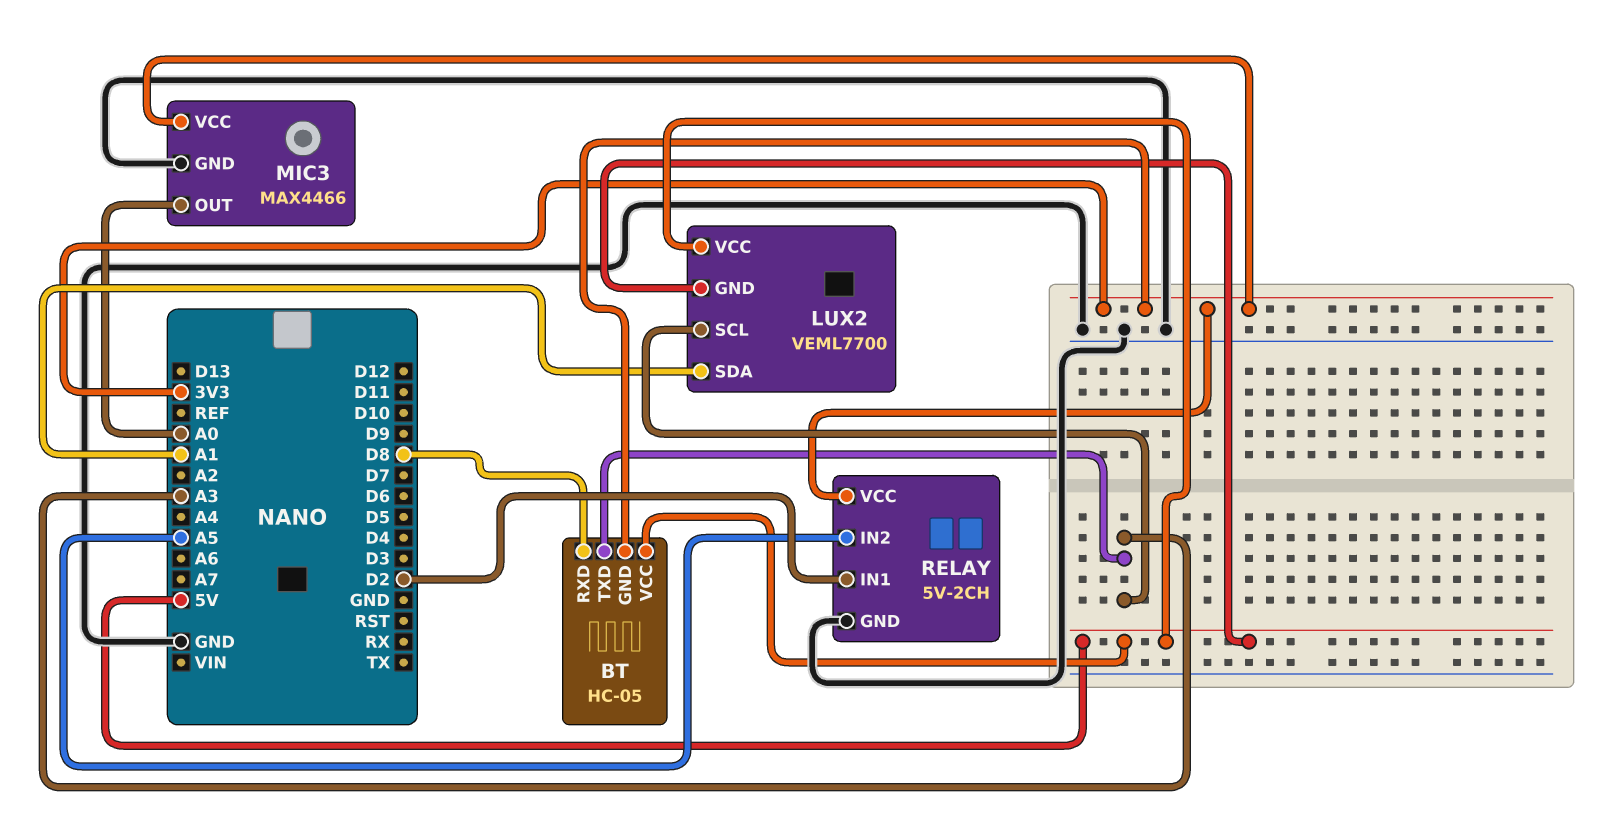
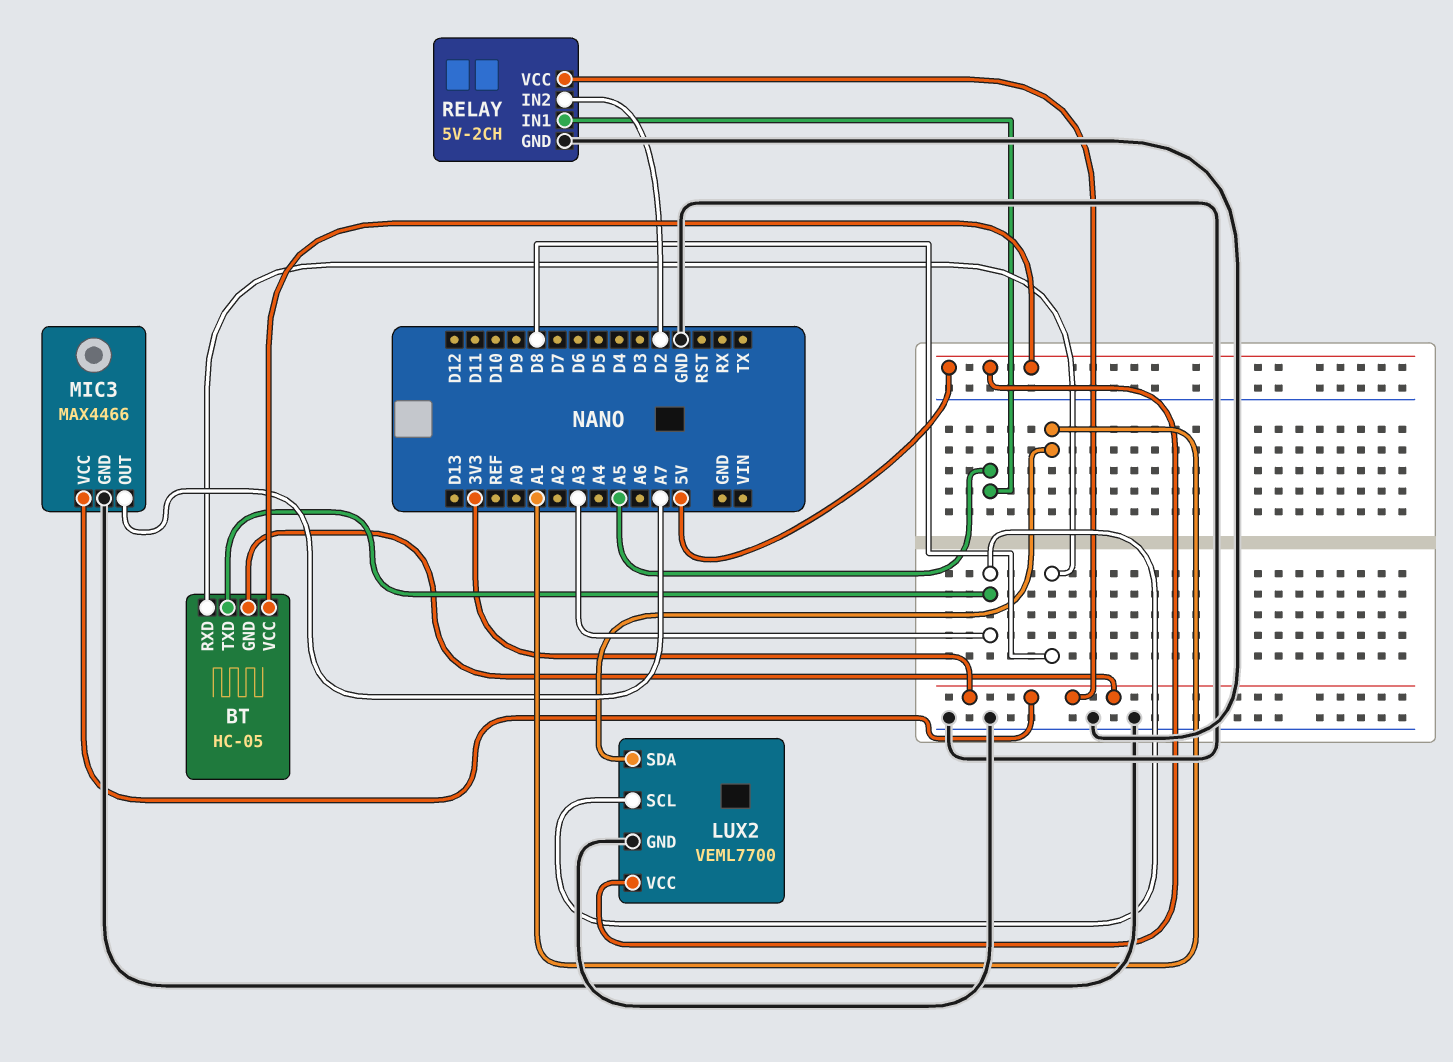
LUX2 pin GND: 5V -> GND
MIC3 pin OUT: A0 -> A7
RELAY pin IN1: D2 -> A5
RELAY pin IN2: A5 -> D2

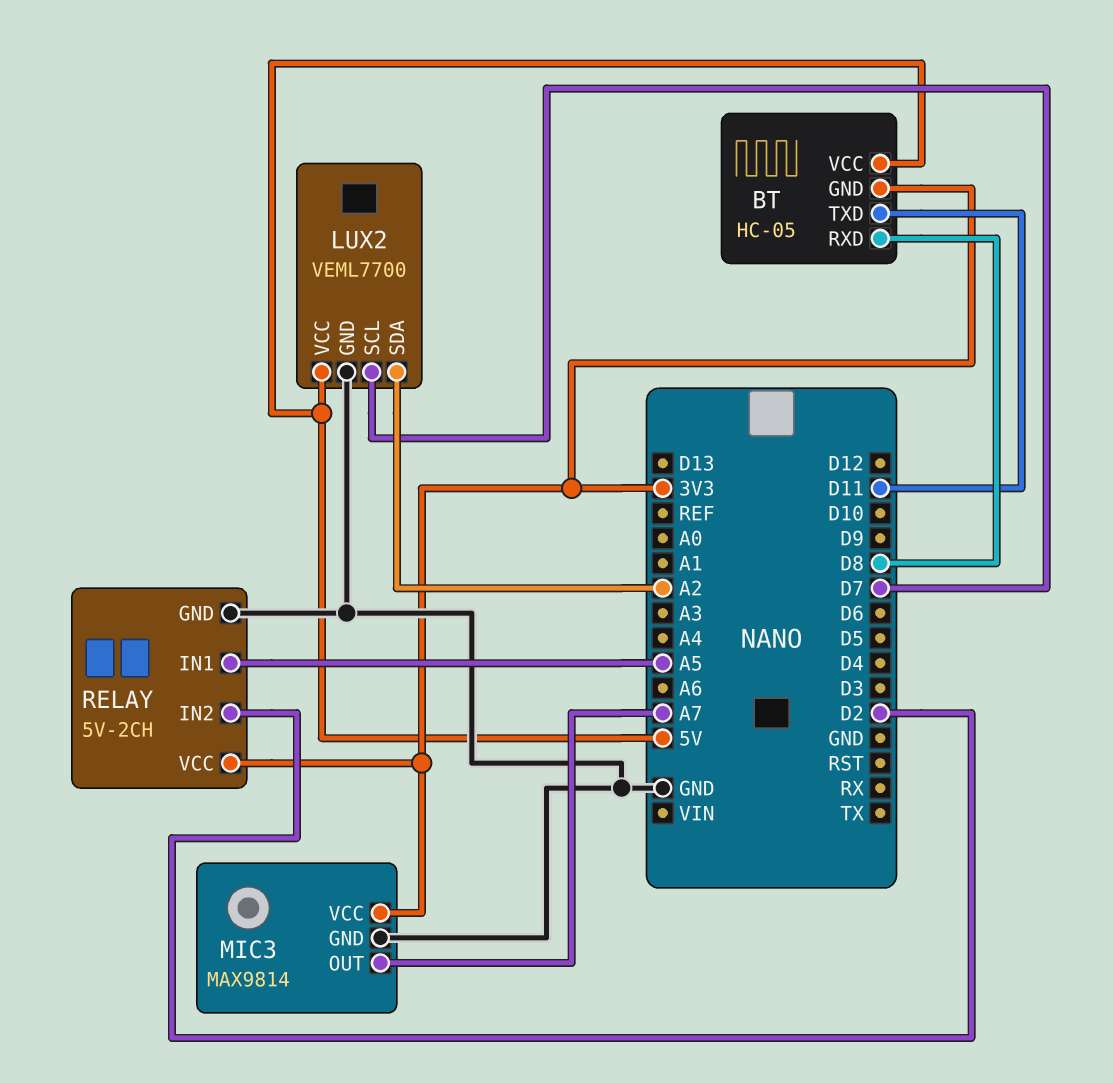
BT pin TXD: A3 -> D11
LUX2 pin SCL: A3 -> D7
LUX2 pin SDA: A1 -> A2
MIC3: MAX4466 -> MAX9814

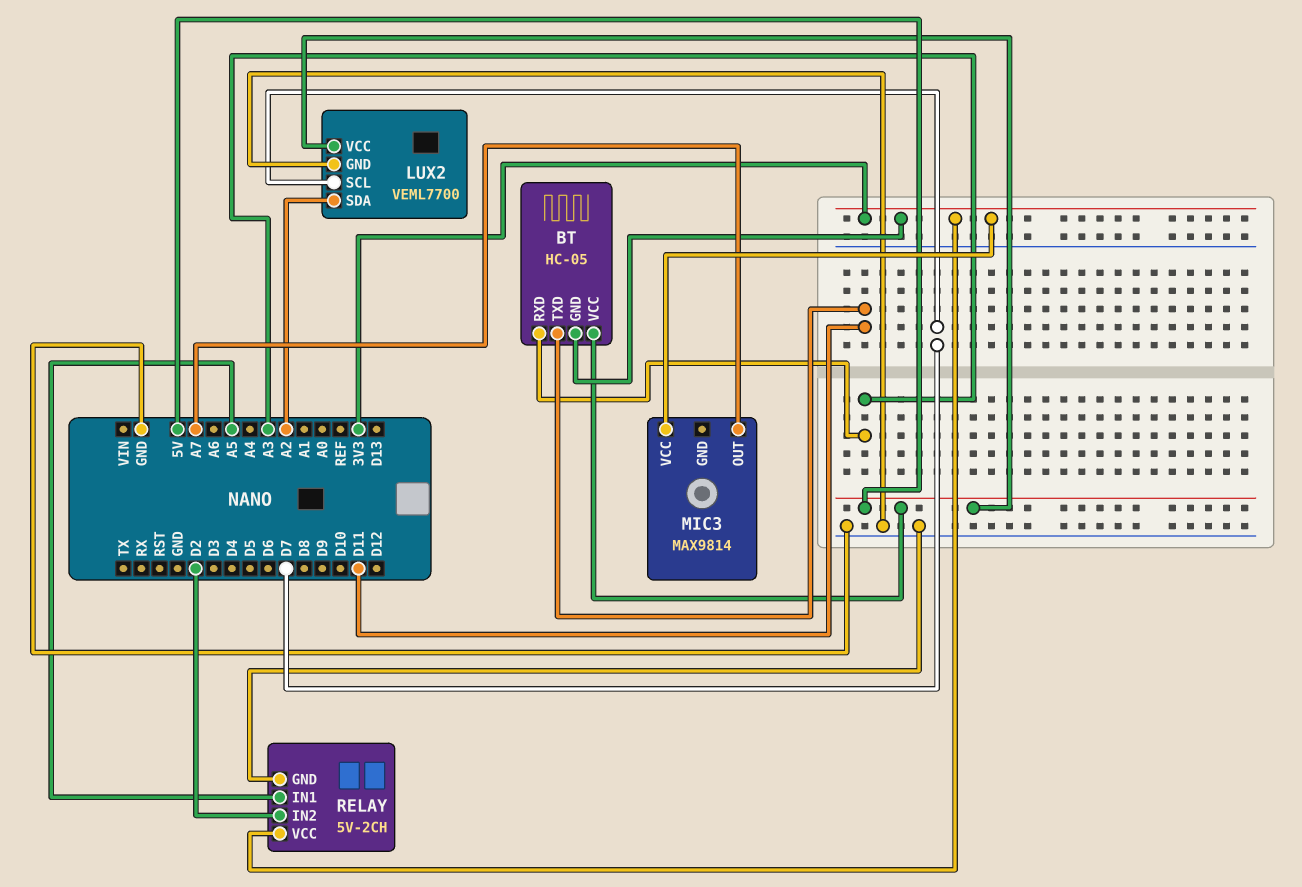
BT pin RXD: D8 -> A3
MIC3 pin GND: GND -> none

